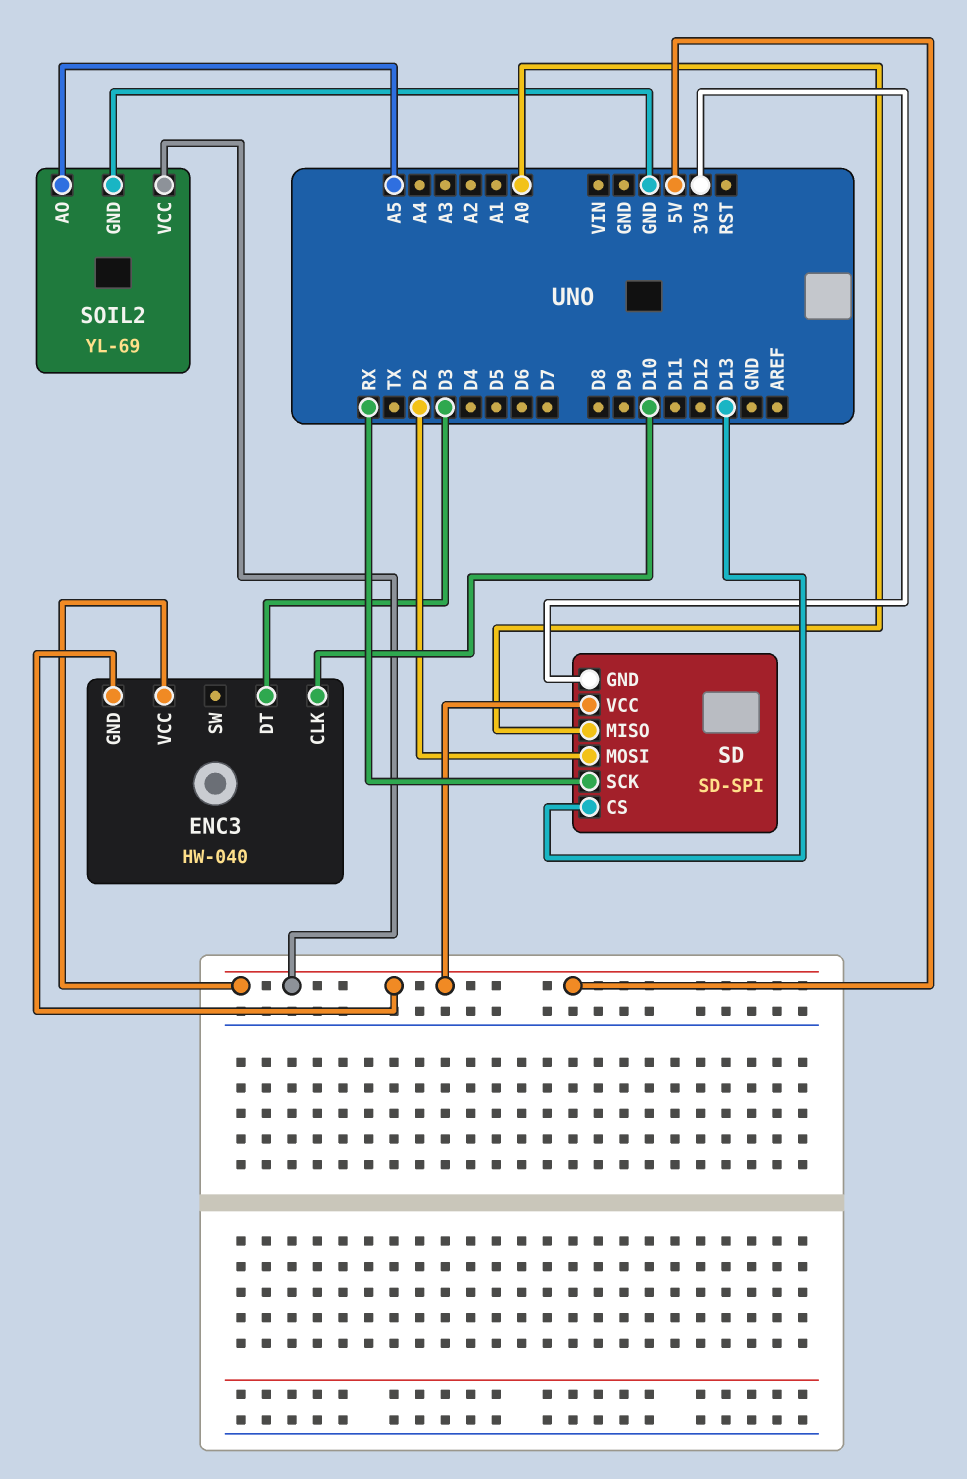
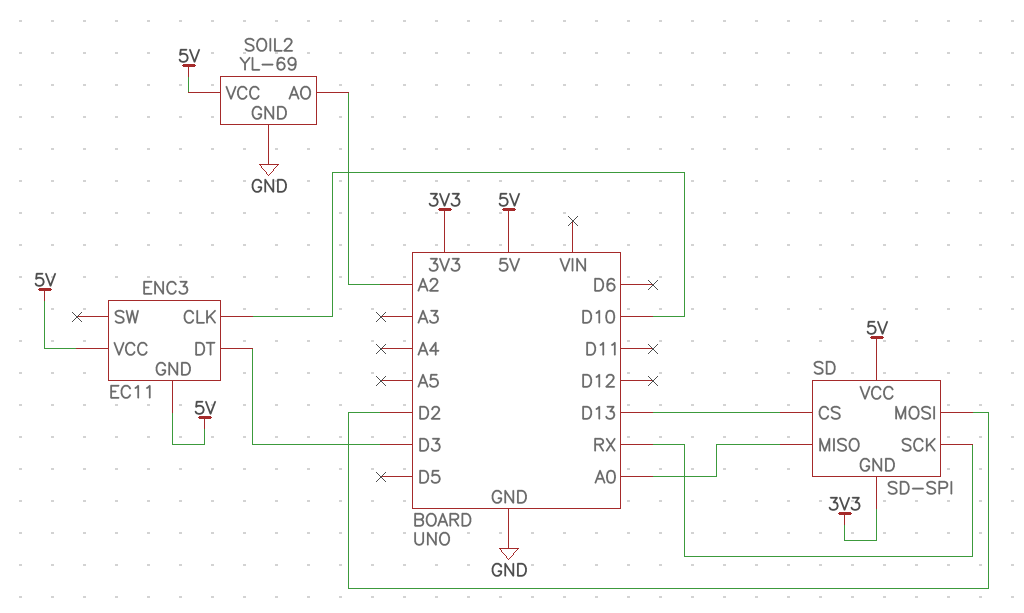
ENC3: HW-040 -> EC11
SOIL2 pin AO: A5 -> A2

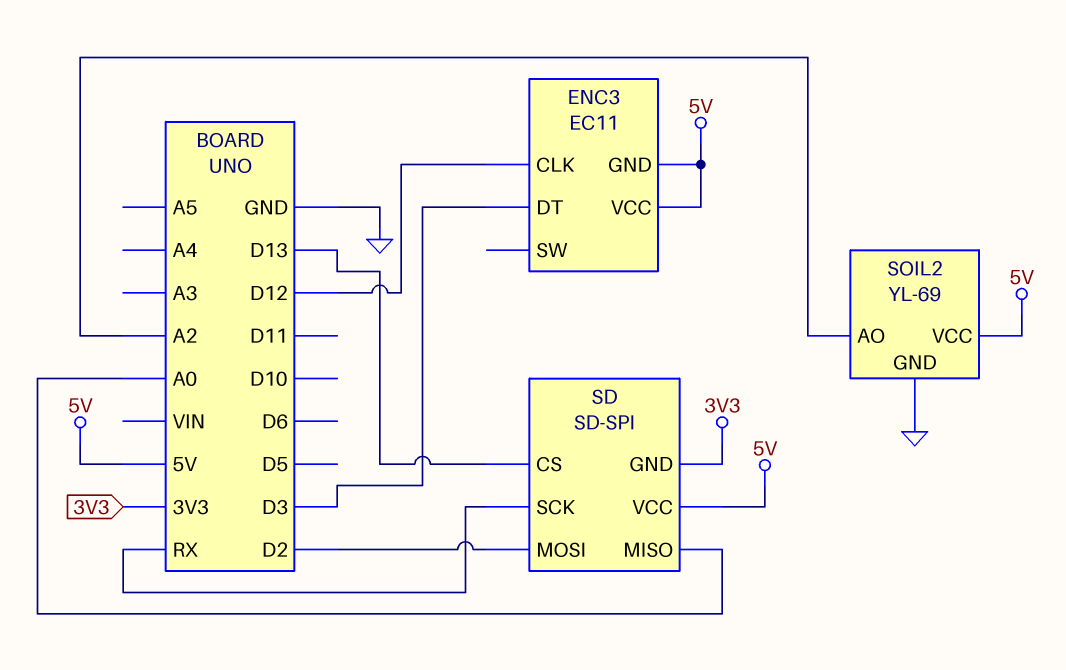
ENC3 pin CLK: D10 -> D12

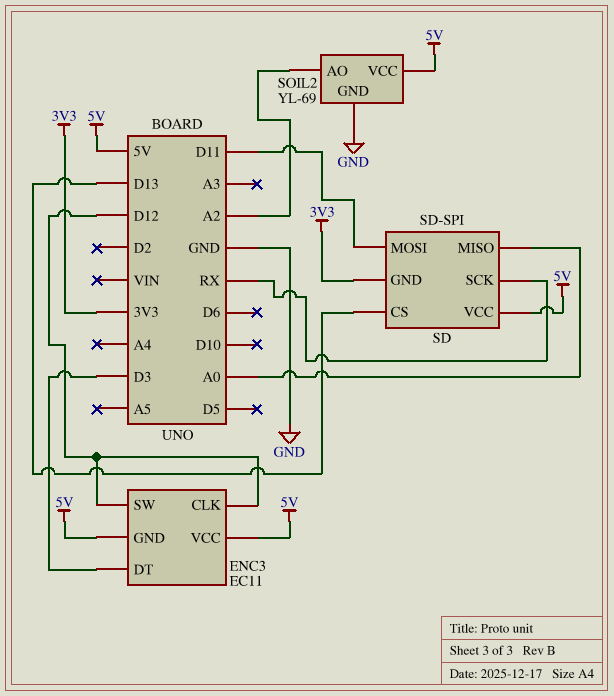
ENC3 pin SW: none -> D12
SD pin MOSI: D2 -> D11

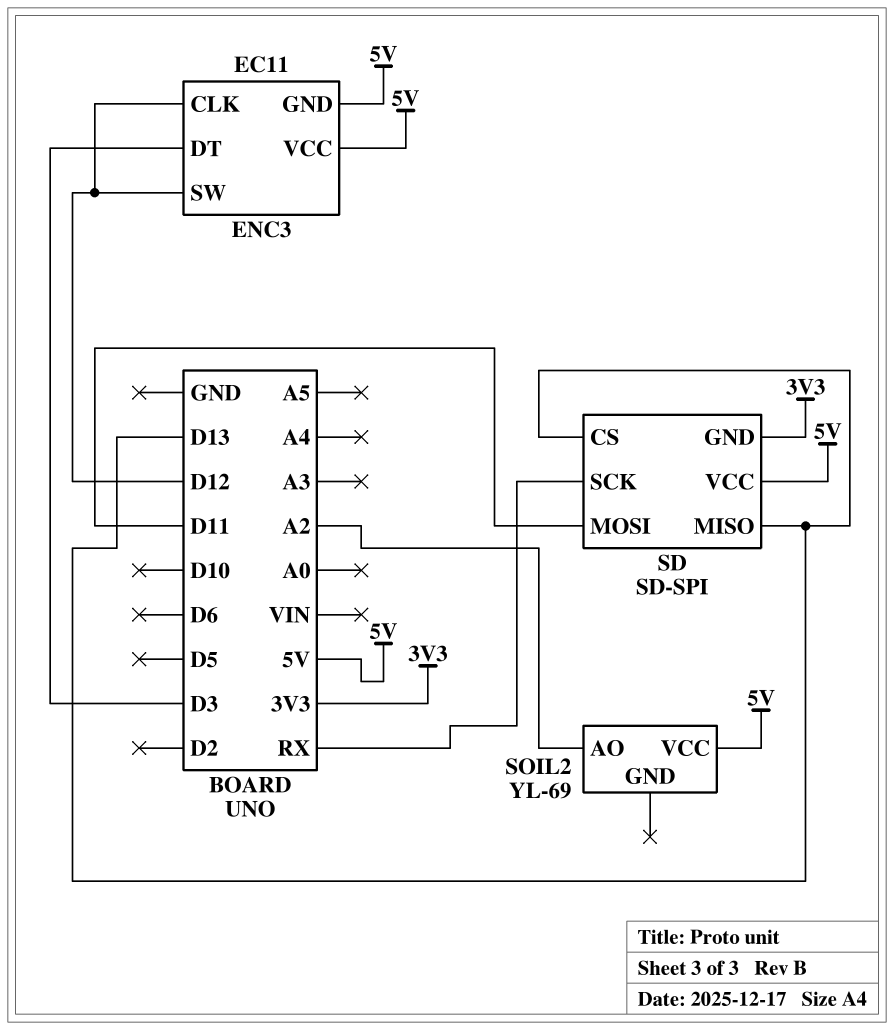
SD pin MISO: A0 -> D13
SOIL2 pin GND: GND -> none

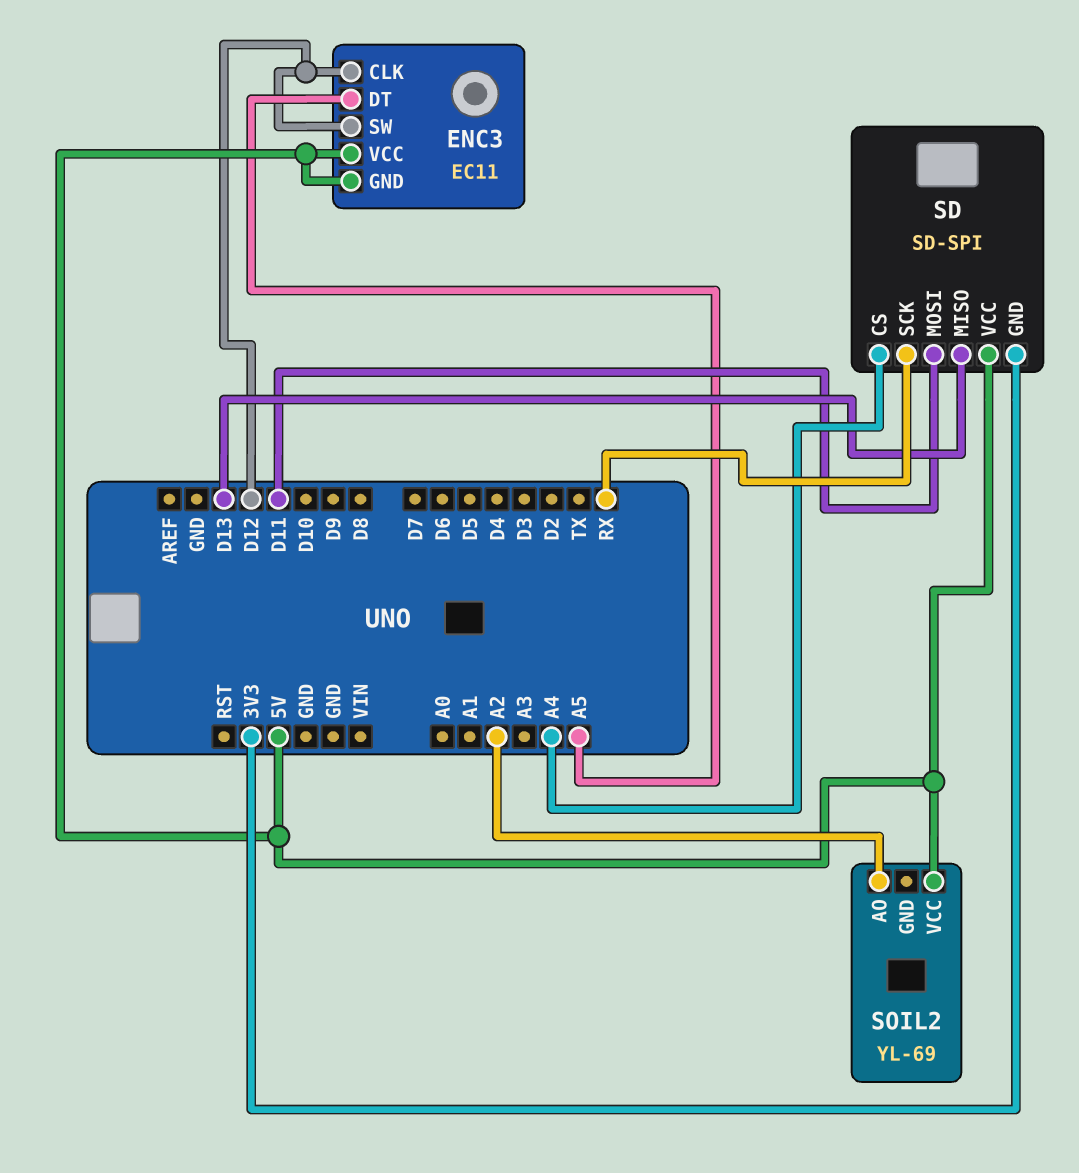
ENC3 pin DT: D3 -> A5
SD pin CS: D13 -> A4

